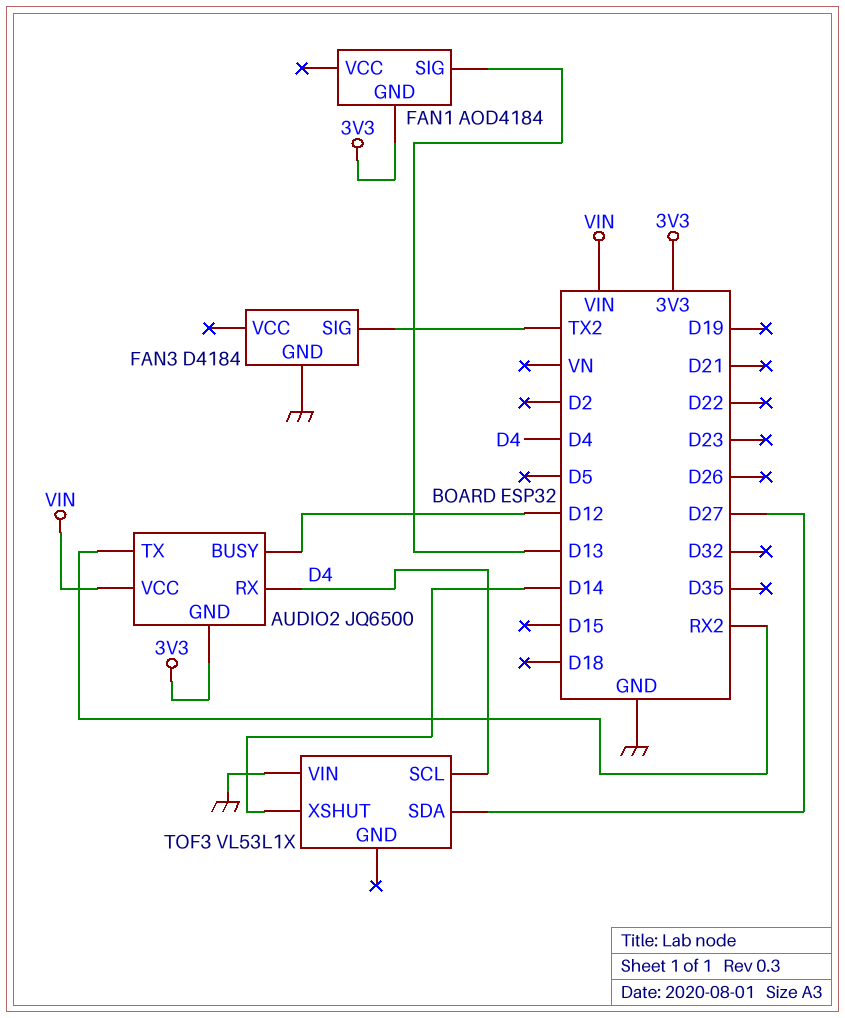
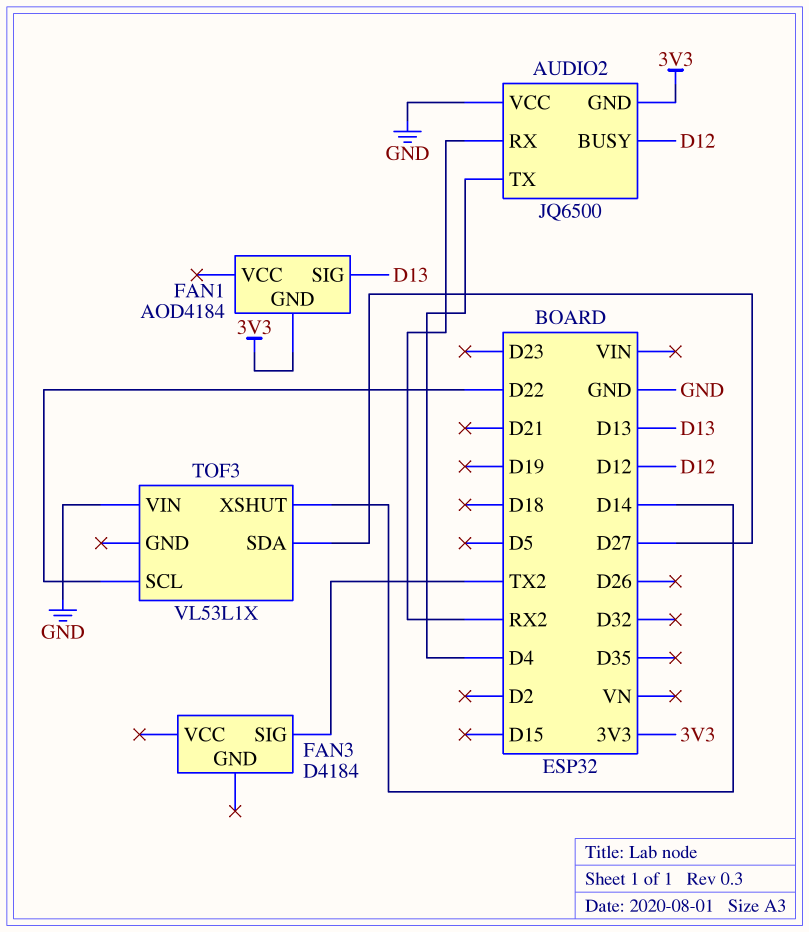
AUDIO2 pin RX: D4 -> RX2
AUDIO2 pin TX: RX2 -> D4
AUDIO2 pin VCC: VIN -> GND
FAN3 pin GND: GND -> none
TOF3 pin SCL: D4 -> D22

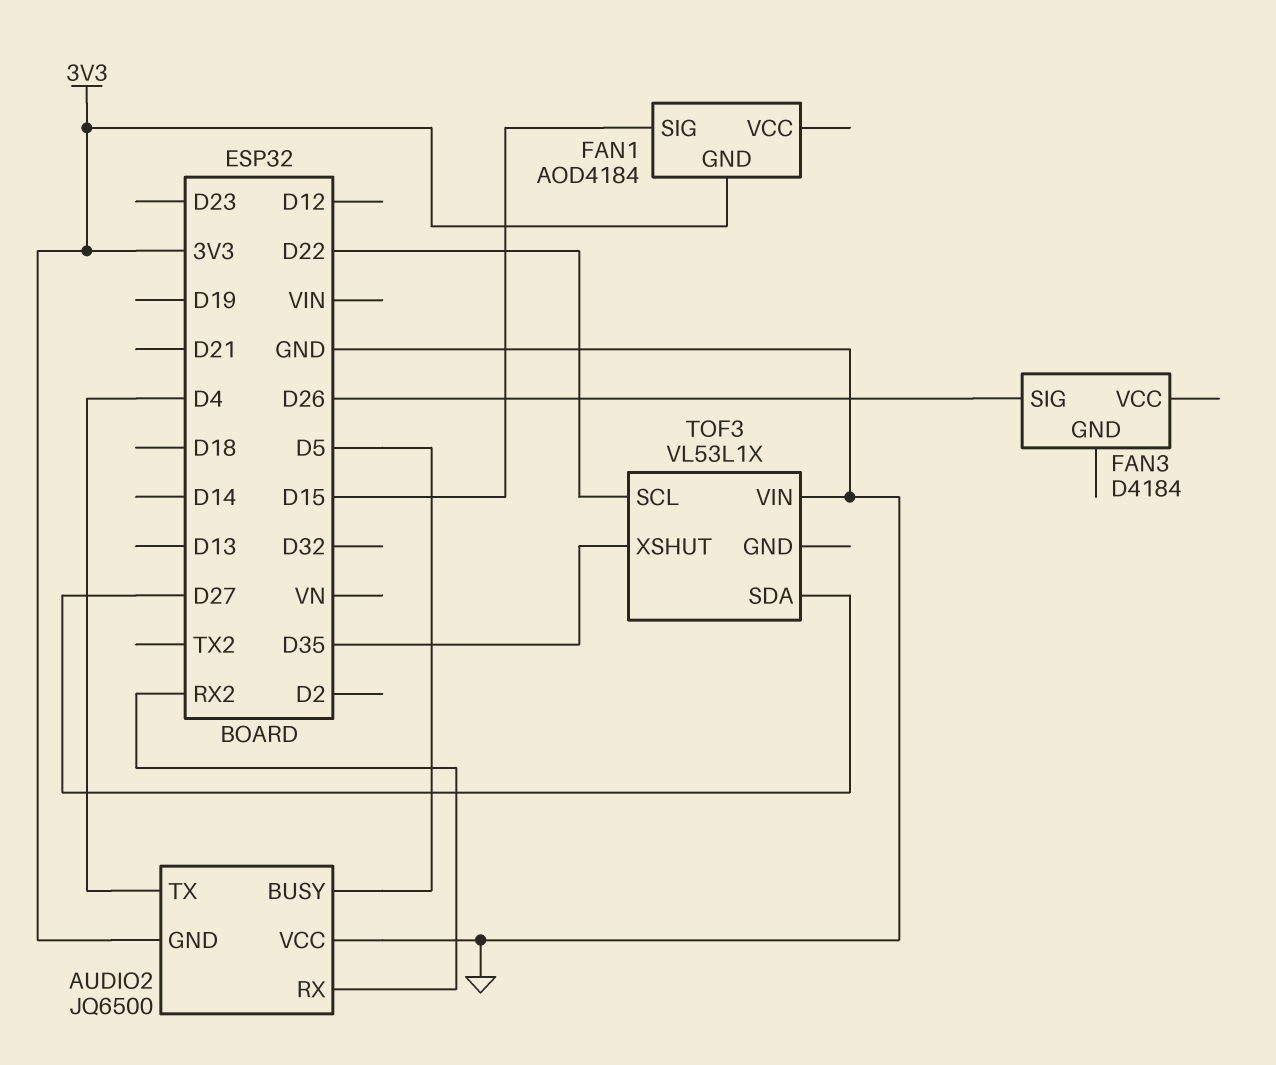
AUDIO2 pin BUSY: D12 -> D5
FAN1 pin SIG: D13 -> D15
FAN3 pin SIG: TX2 -> D26
TOF3 pin XSHUT: D14 -> D35

